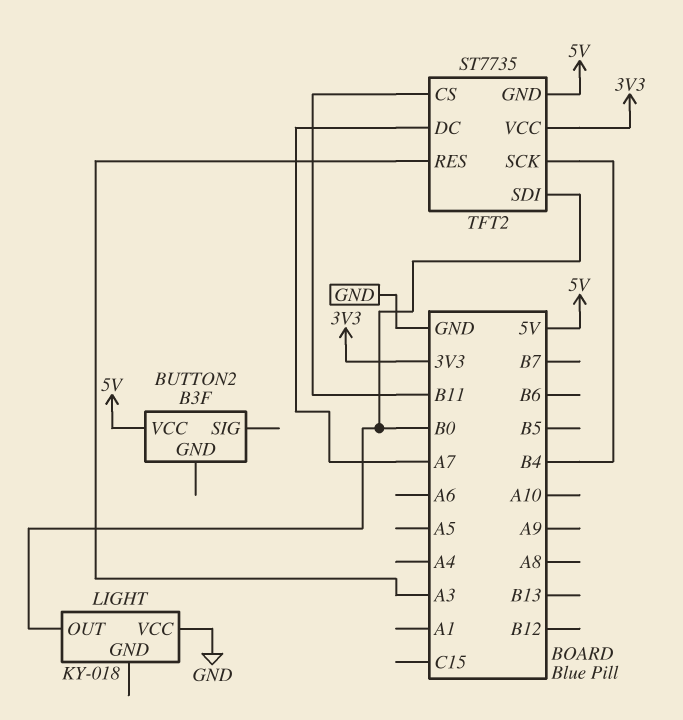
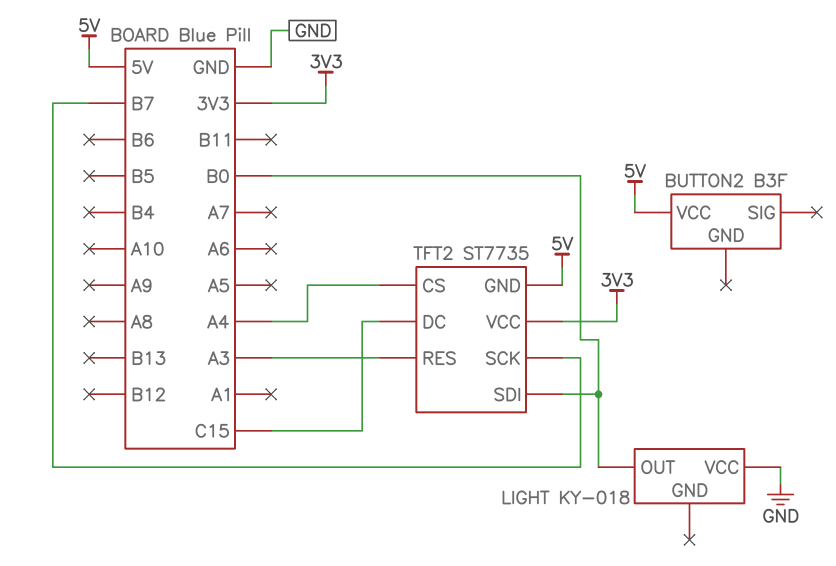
TFT2 pin CS: B11 -> A4
TFT2 pin DC: A7 -> C15
TFT2 pin SCK: B4 -> B7

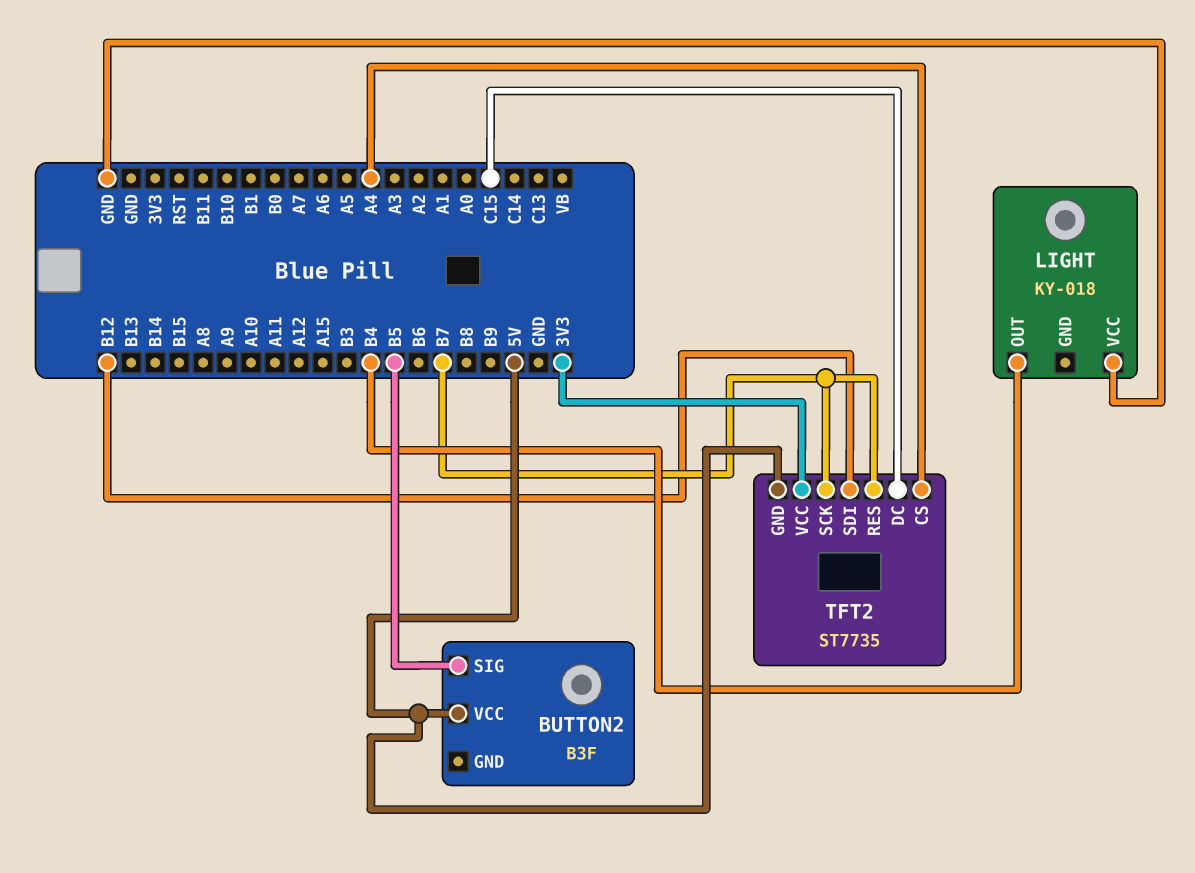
BUTTON2 pin SIG: none -> B5
LIGHT pin OUT: B0 -> B4
TFT2 pin RES: A3 -> B7
TFT2 pin SDI: B0 -> B12

